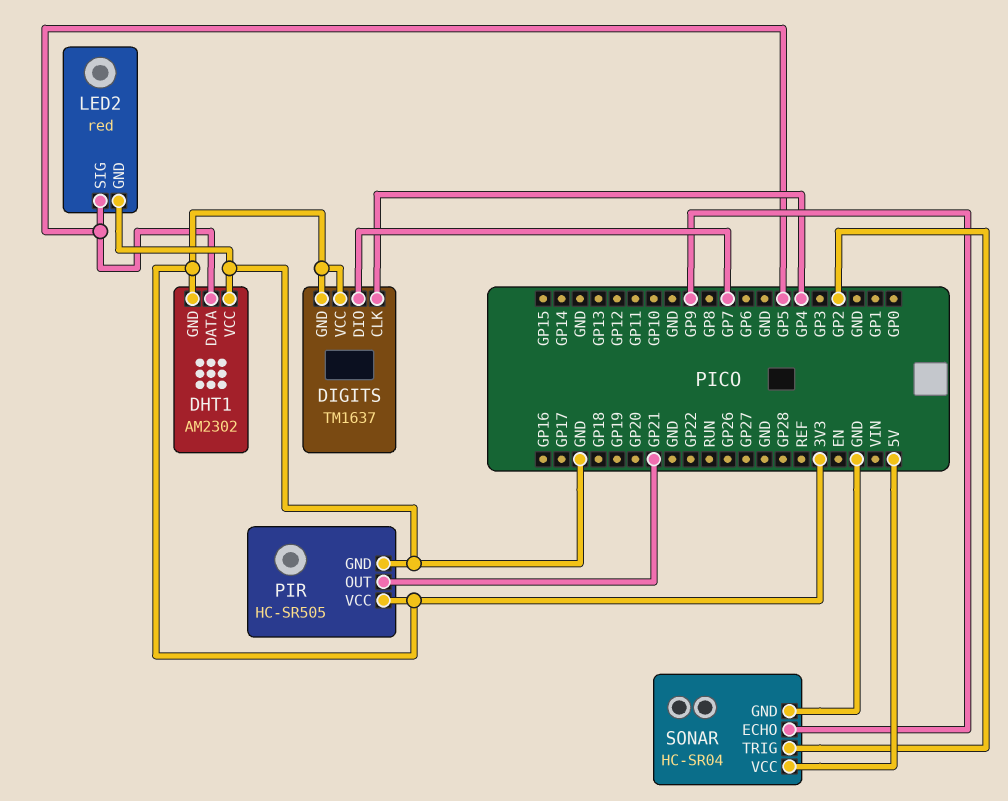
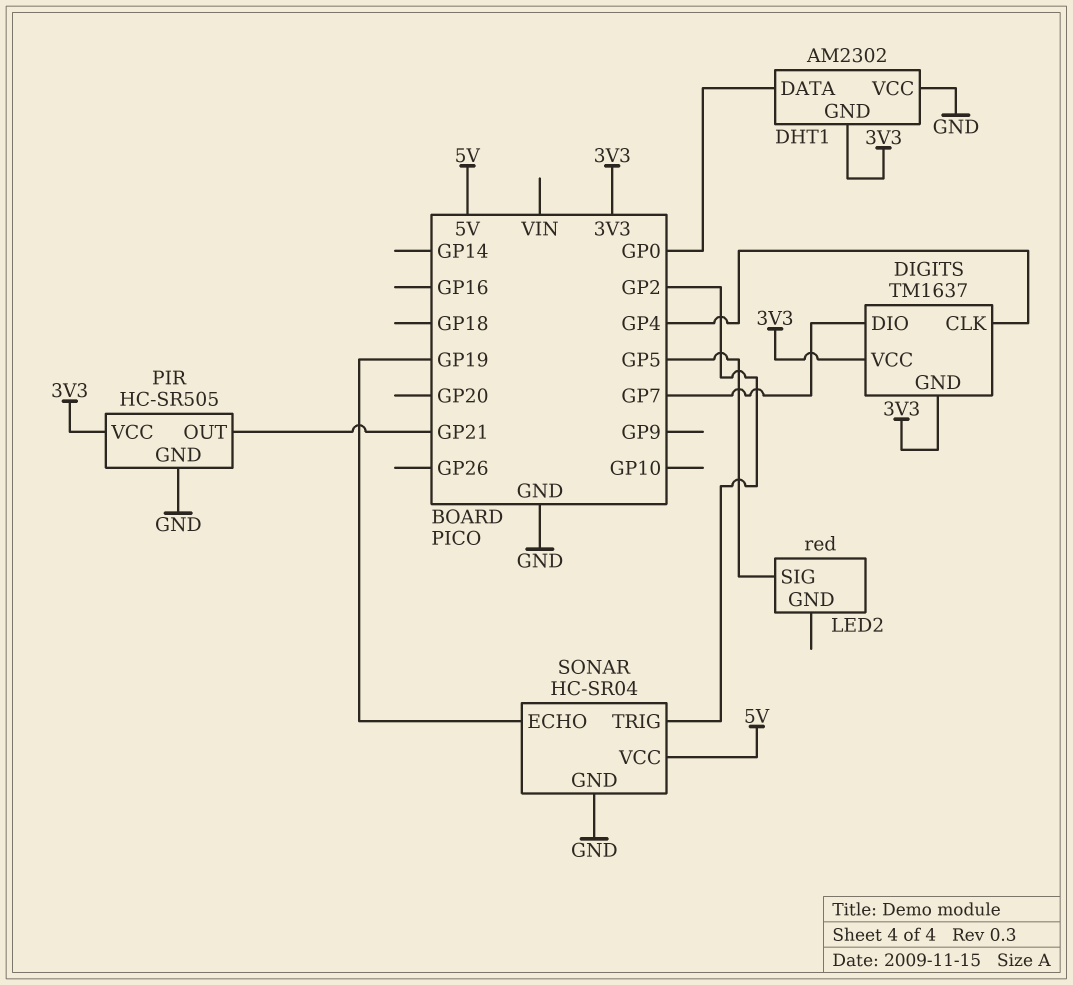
DHT1 pin DATA: GP5 -> GP0
LED2 pin GND: GND -> none
SONAR pin ECHO: GP9 -> GP19

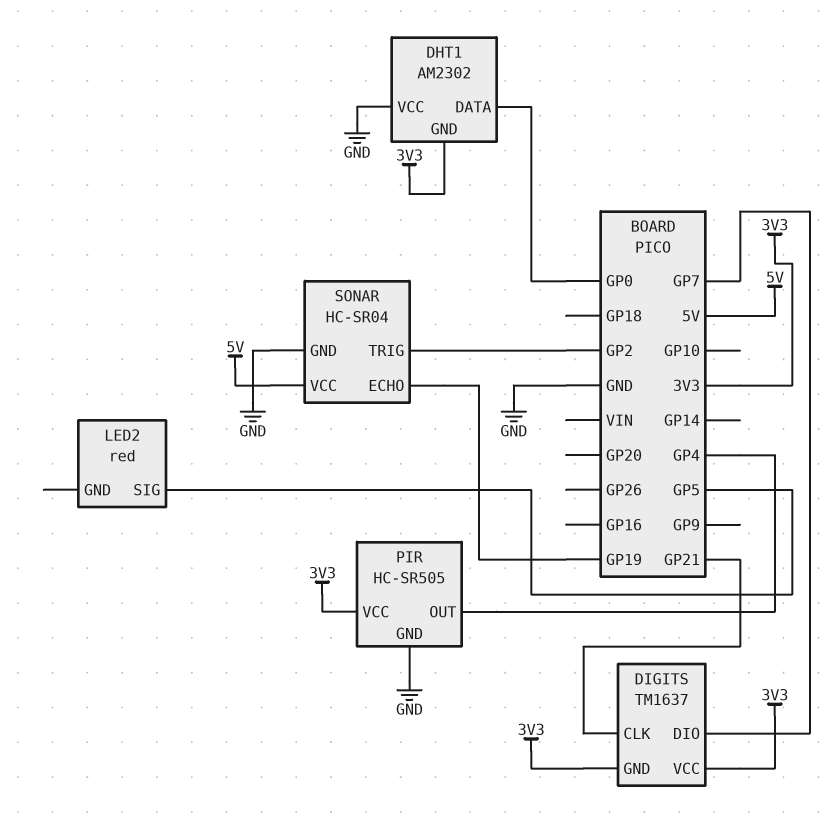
DIGITS pin CLK: GP4 -> GP21
PIR pin OUT: GP21 -> GP4

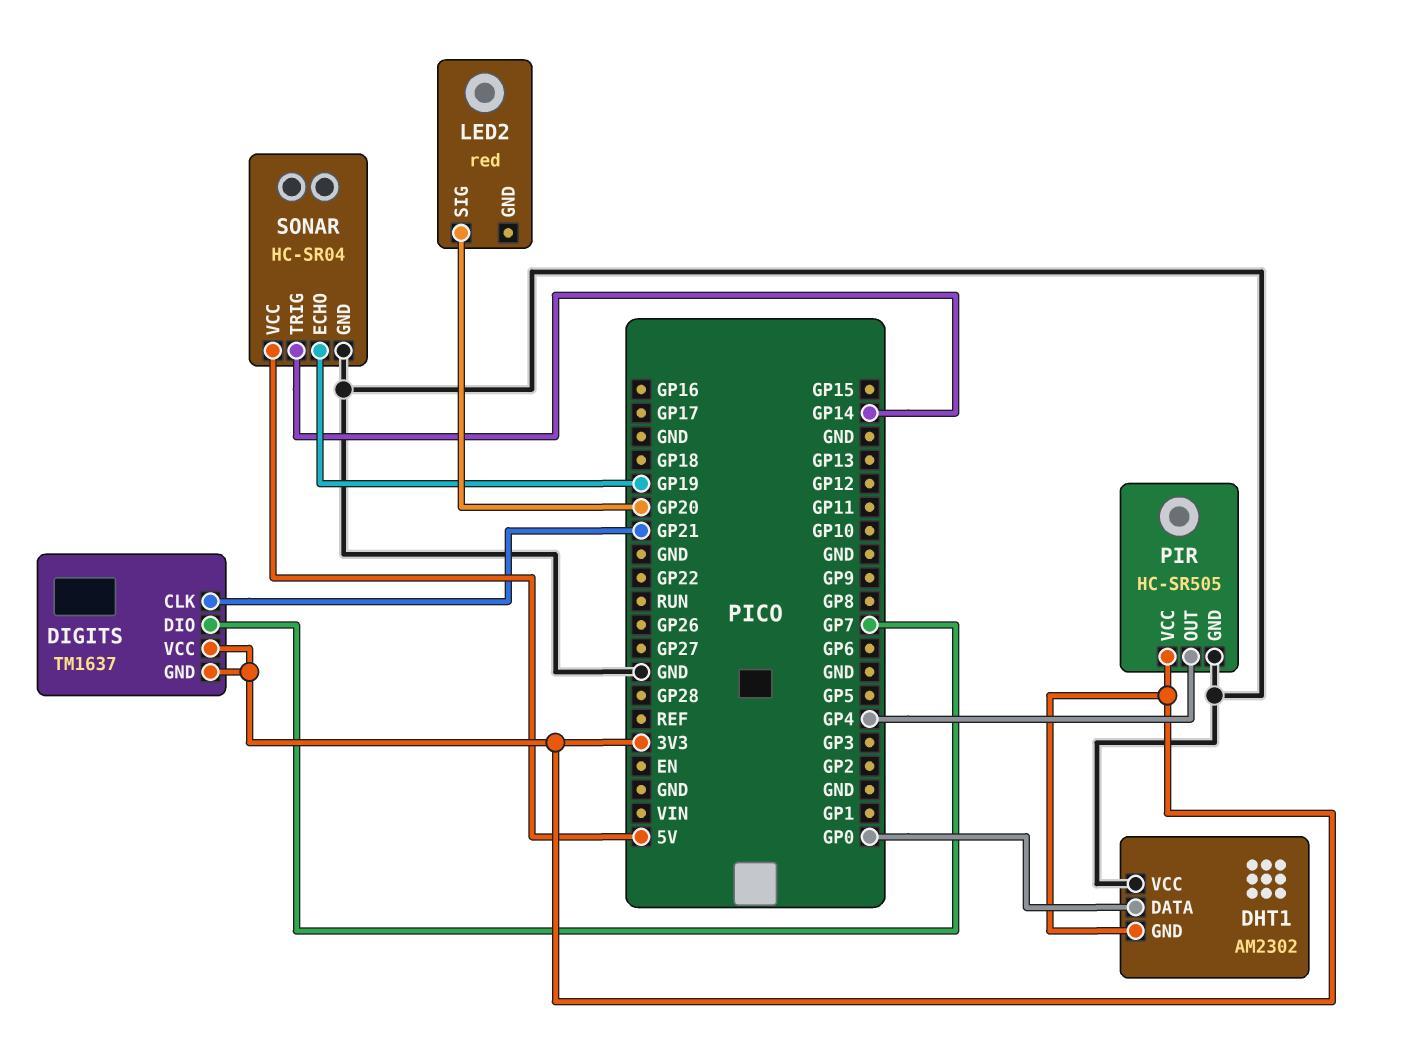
LED2 pin SIG: GP5 -> GP20
SONAR pin TRIG: GP2 -> GP14

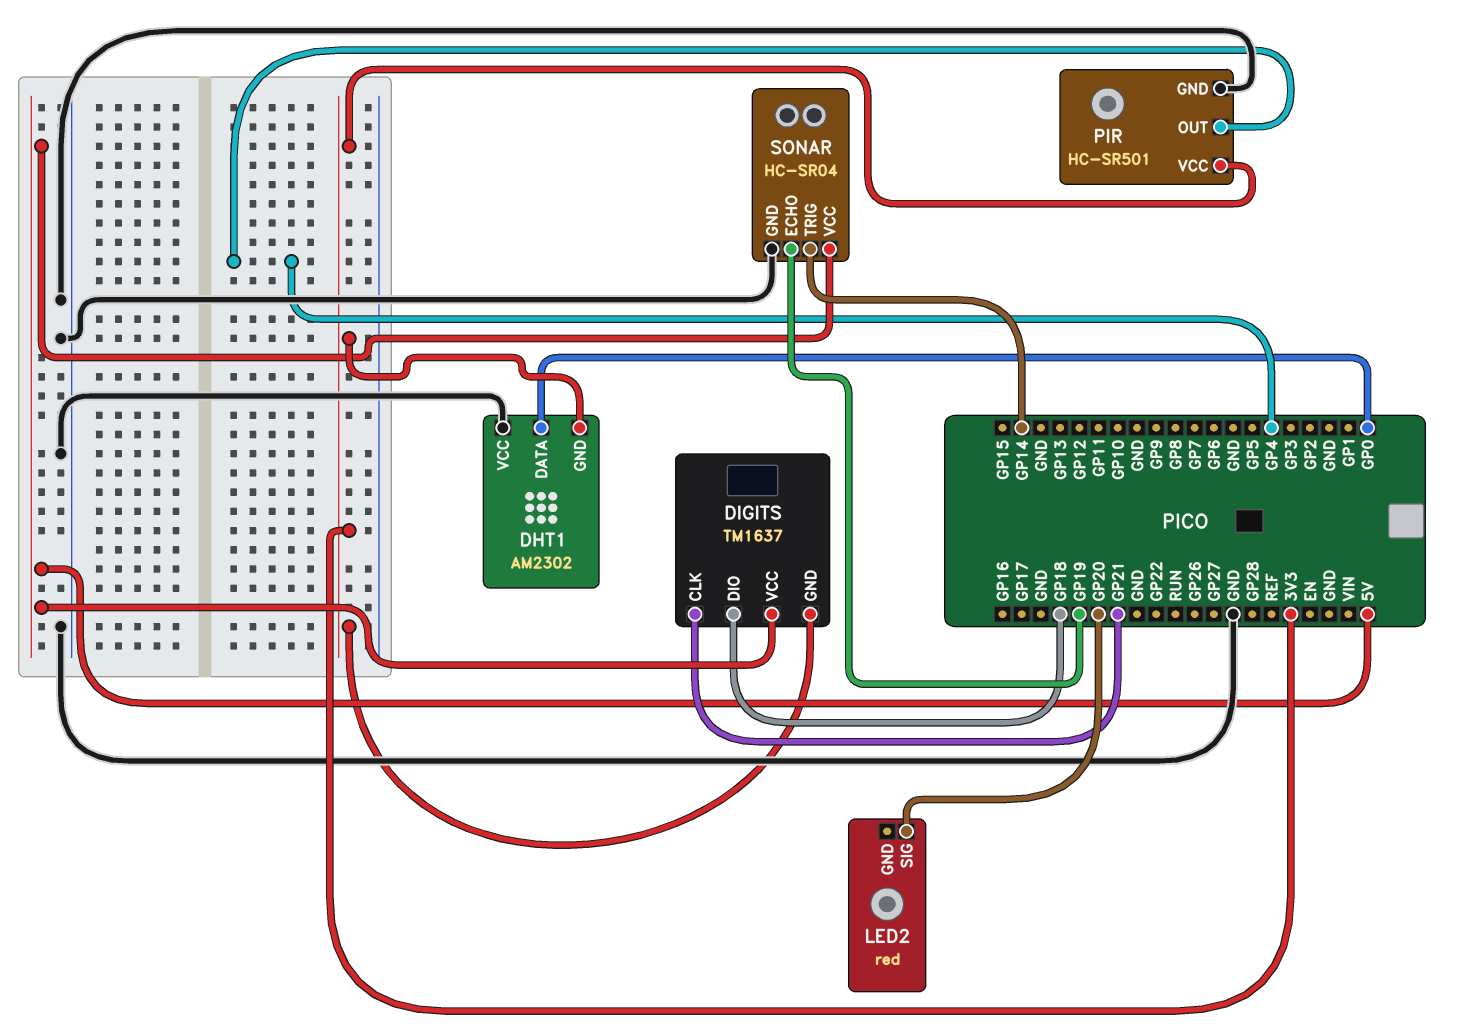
DIGITS pin DIO: GP7 -> GP18
DIGITS pin VCC: 3V3 -> 5V
PIR: HC-SR505 -> HC-SR501

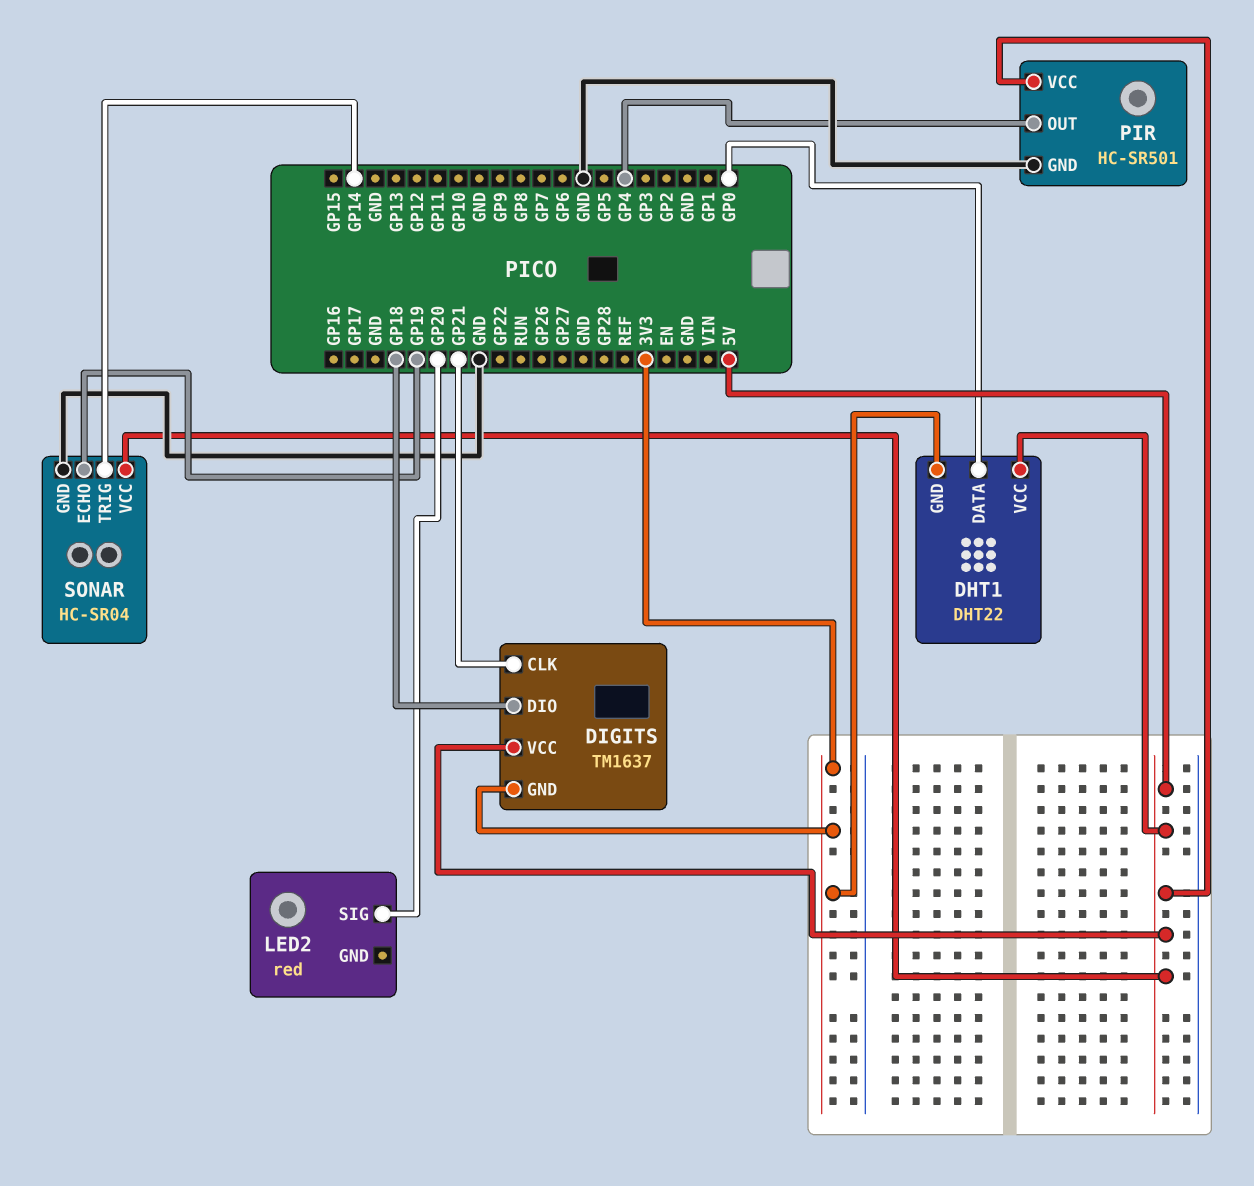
DHT1: AM2302 -> DHT22
DHT1 pin VCC: GND -> 5V
PIR pin VCC: 3V3 -> 5V

